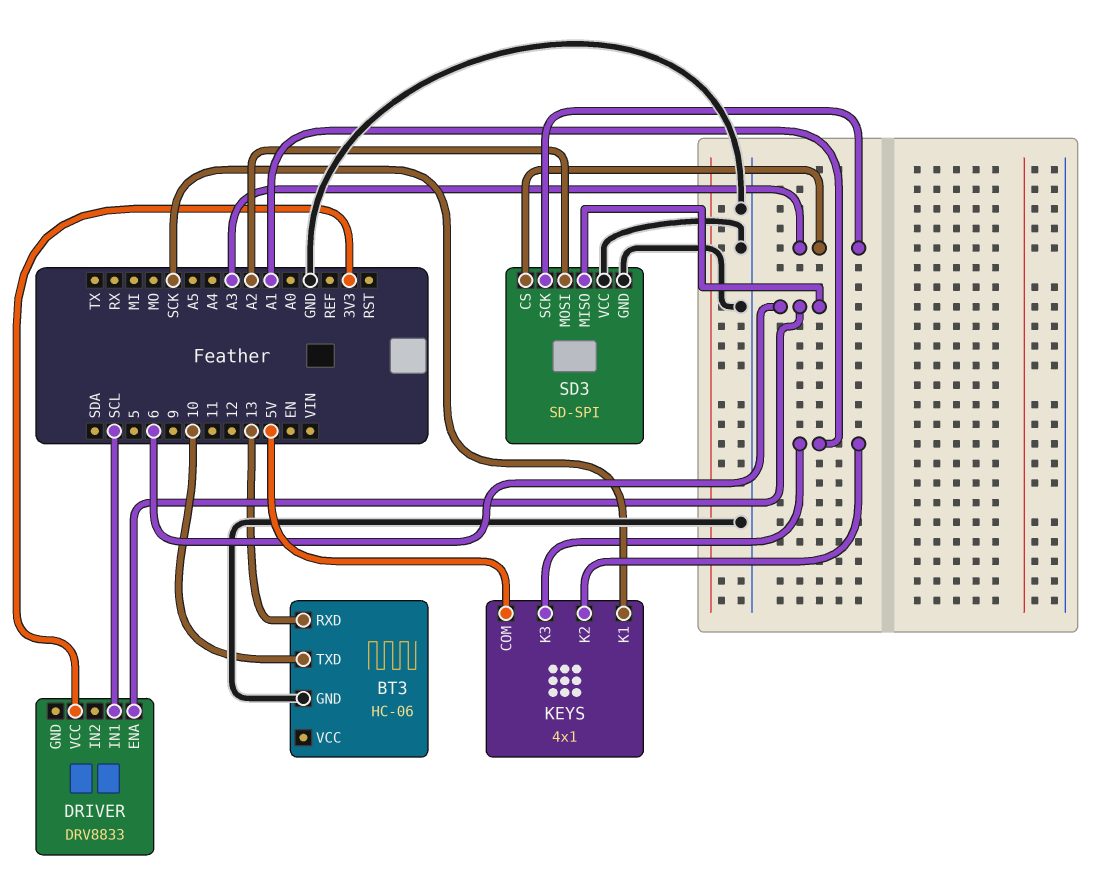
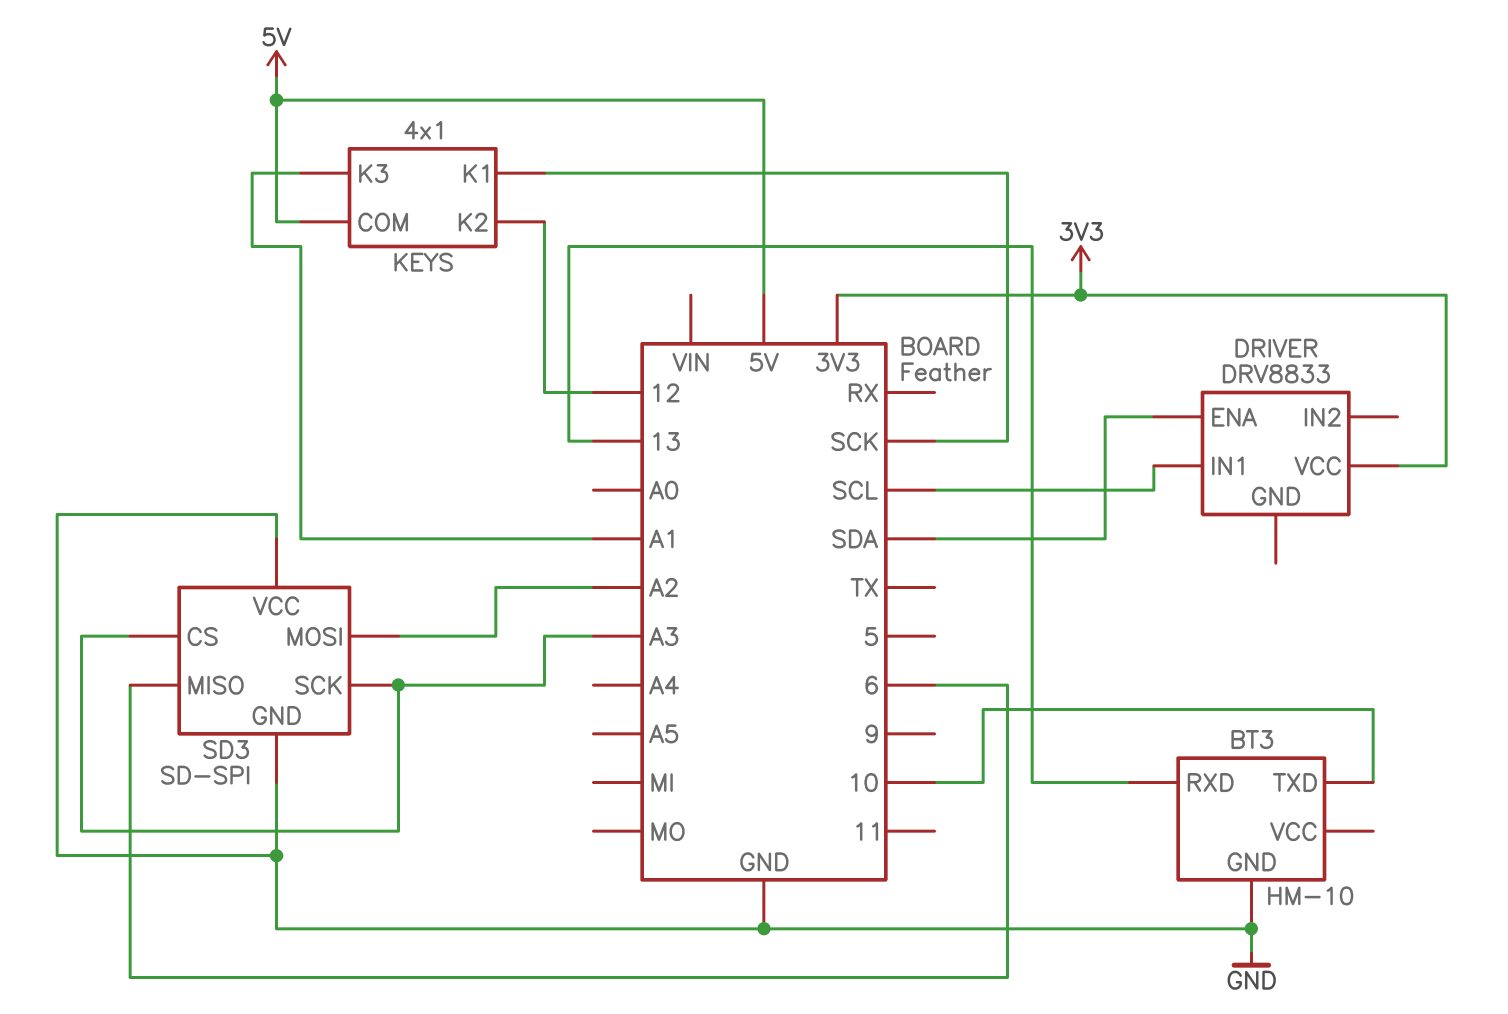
BT3: HC-06 -> HM-10
DRIVER pin ENA: 6 -> SDA
KEYS pin K2: A1 -> 12

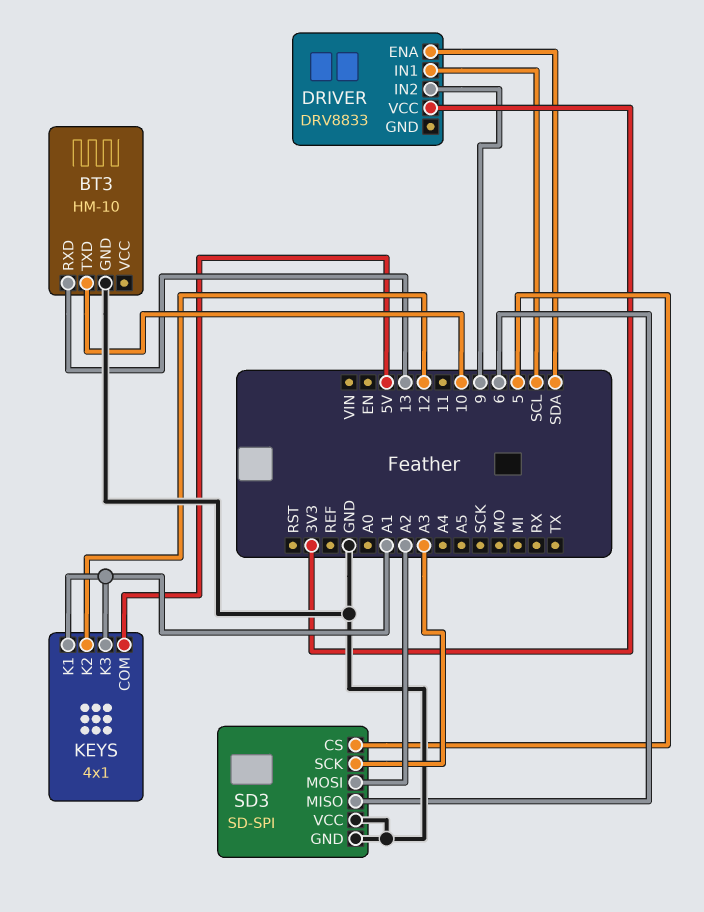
DRIVER pin IN2: none -> 9
KEYS pin K1: SCK -> A1
SD3 pin CS: A3 -> 5

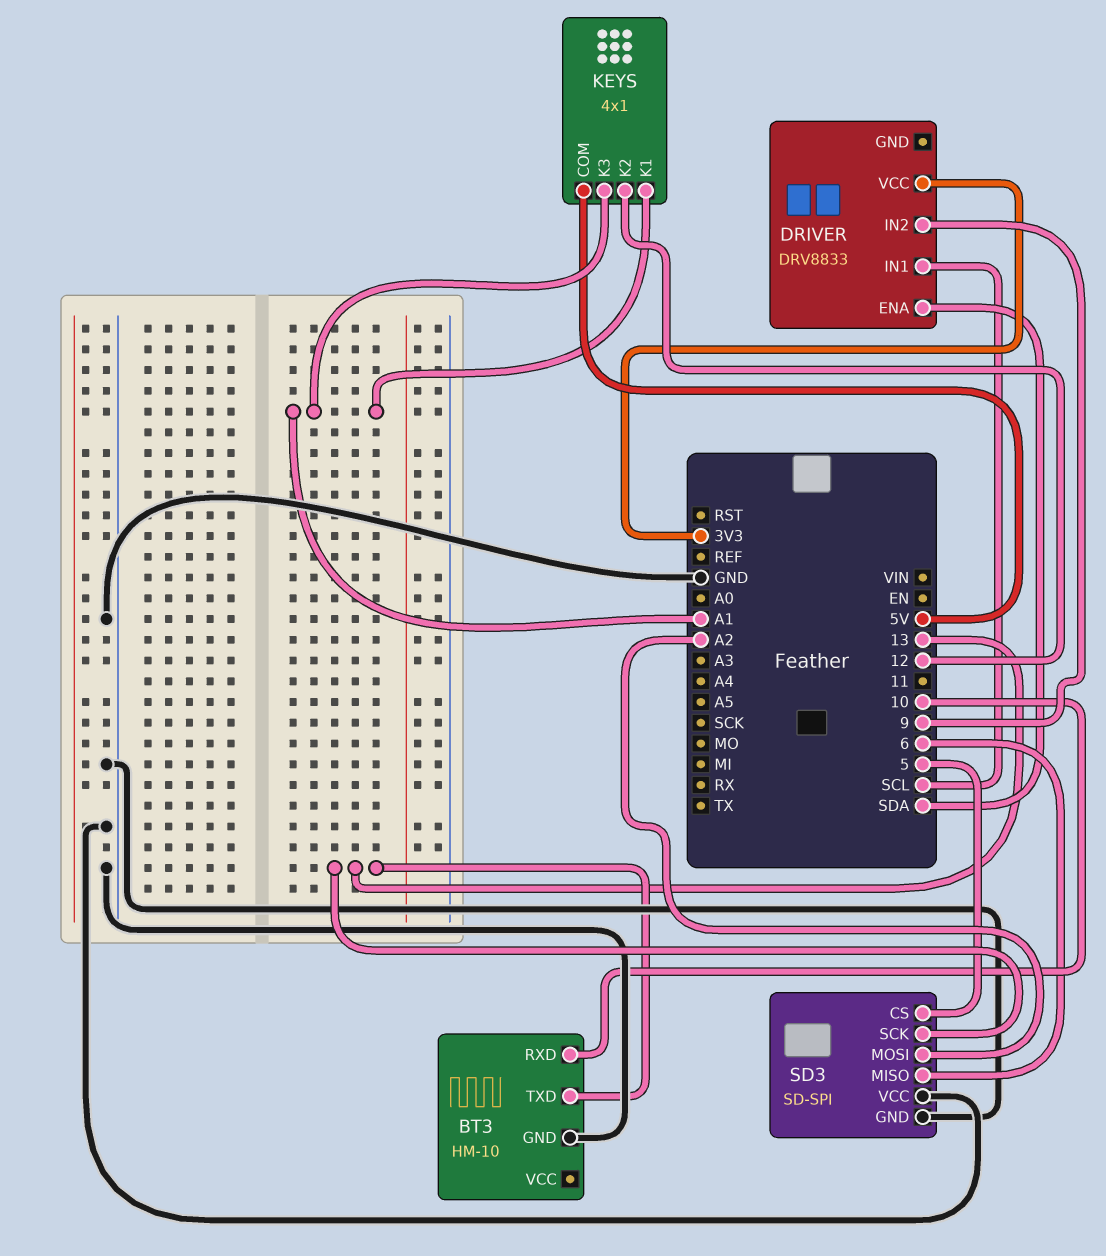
BT3 pin RXD: 13 -> 10
BT3 pin TXD: 10 -> 13
SD3 pin SCK: A3 -> 13

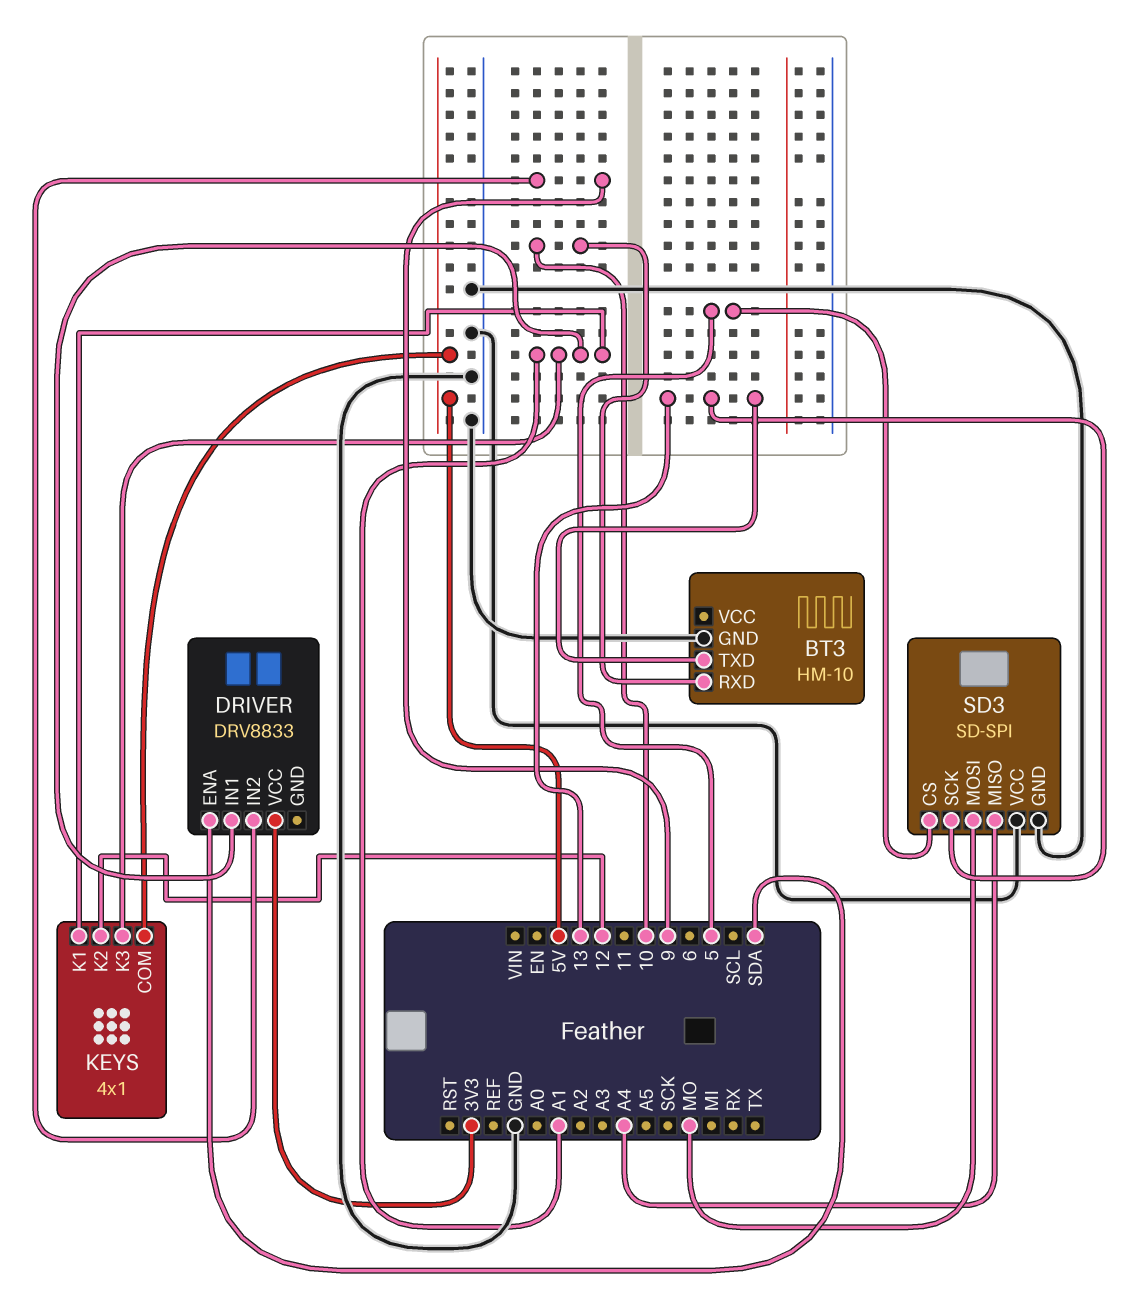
DRIVER pin IN1: SCL -> A1
SD3 pin MISO: 6 -> A4
SD3 pin MOSI: A2 -> MO

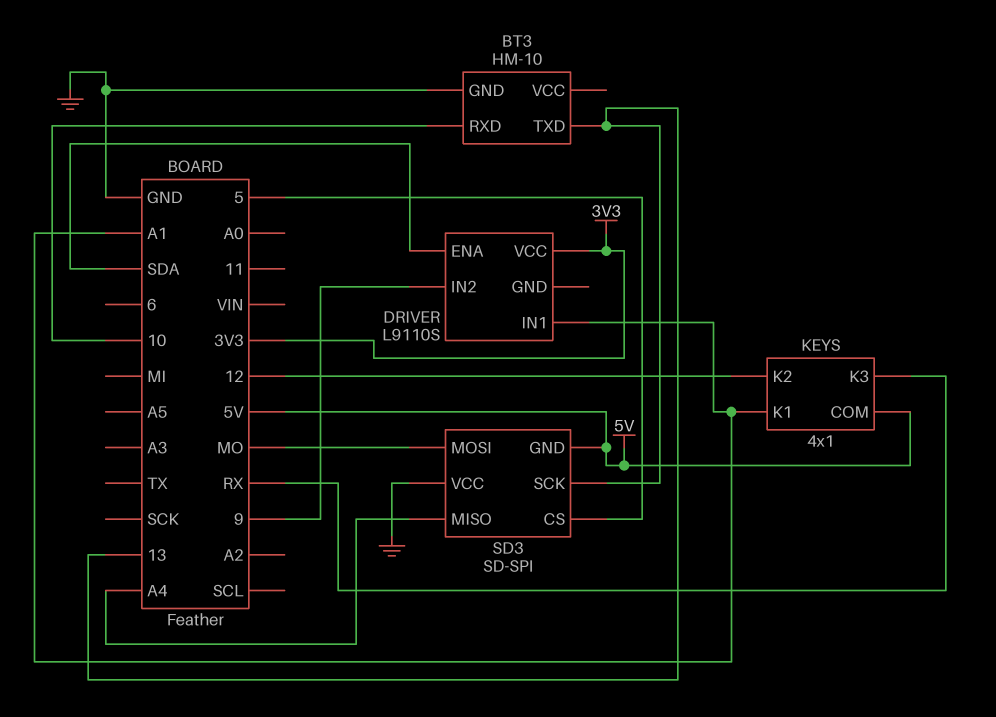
DRIVER: DRV8833 -> L9110S
KEYS pin K3: A1 -> RX
SD3 pin GND: GND -> 5V

